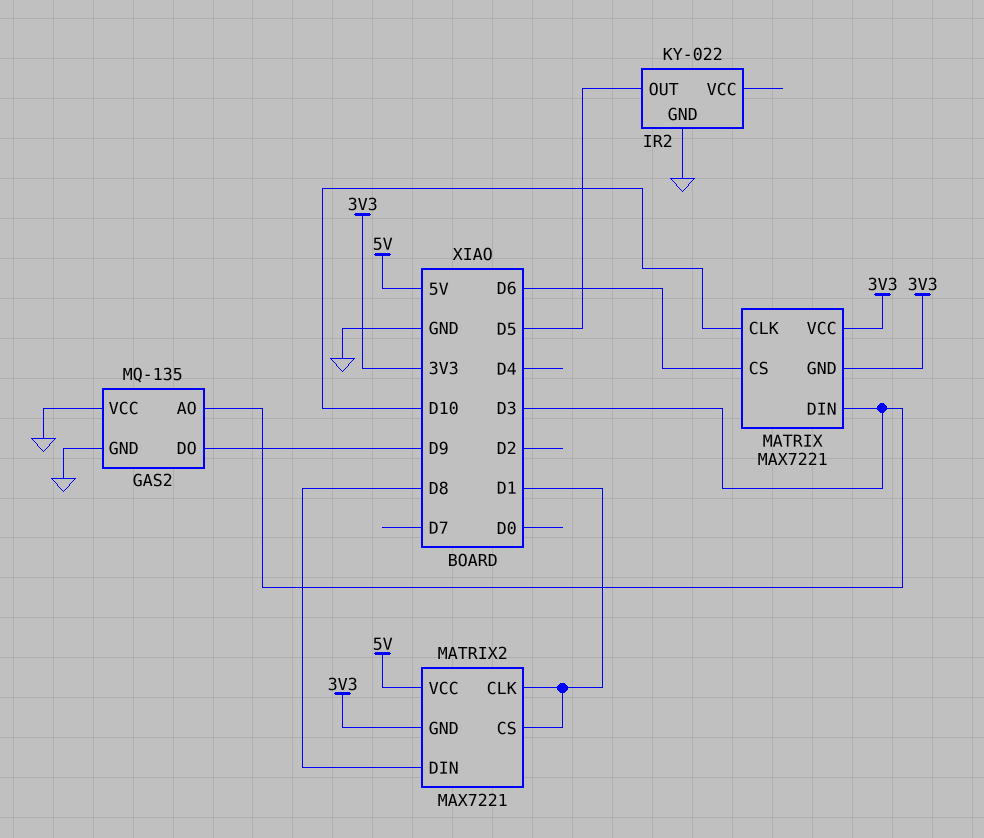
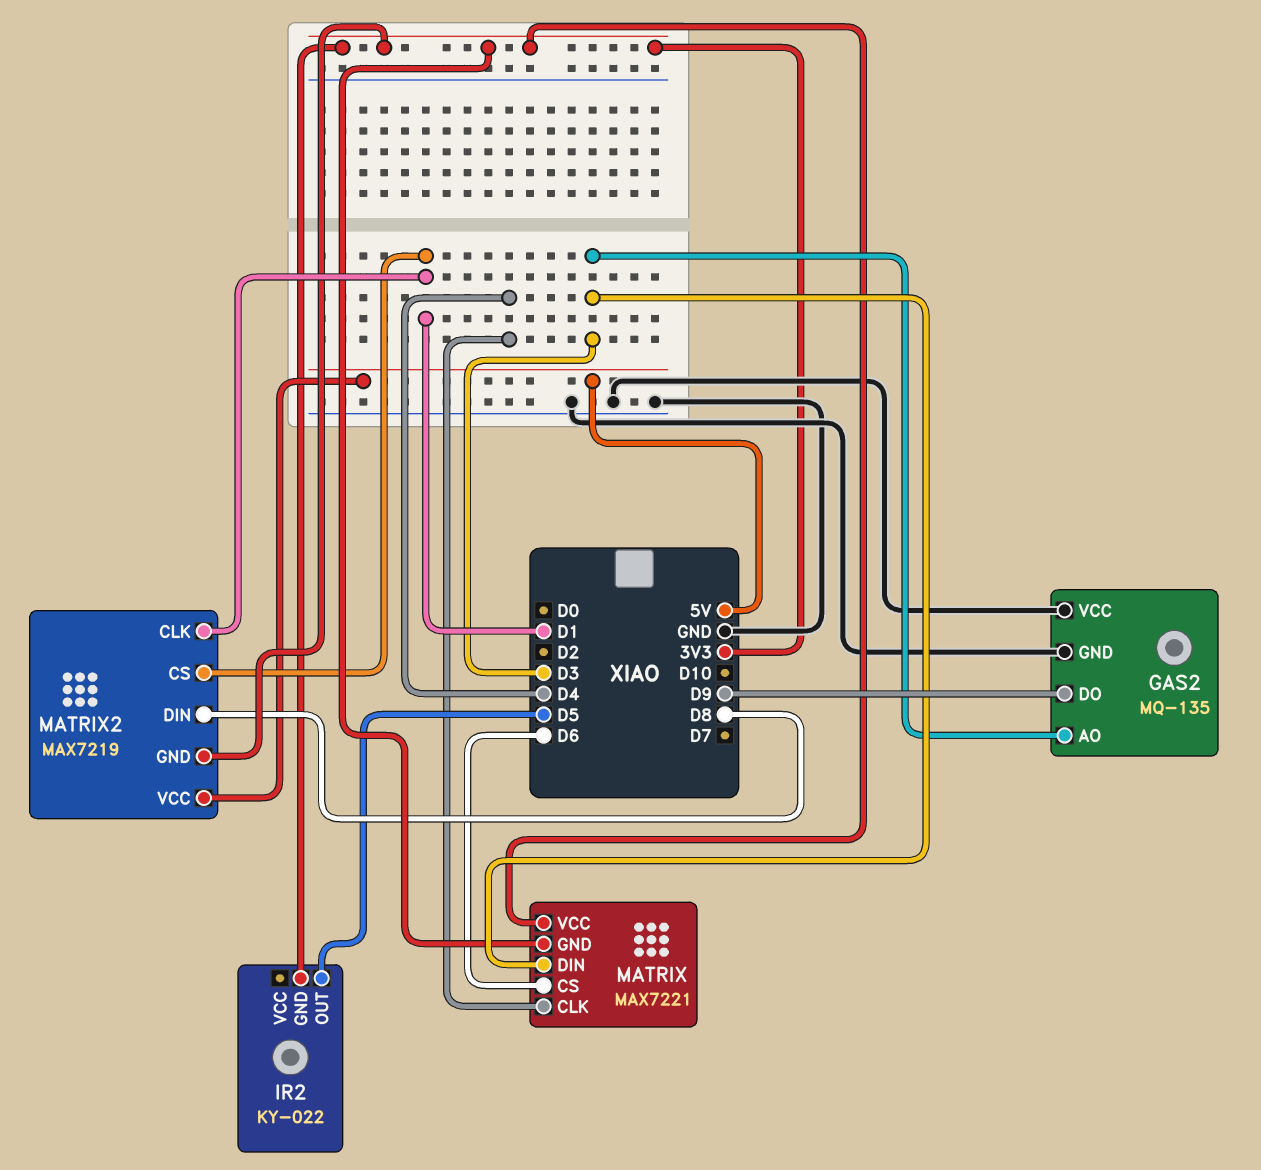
IR2 pin GND: GND -> 3V3
MATRIX pin CLK: D10 -> D4
MATRIX2: MAX7221 -> MAX7219

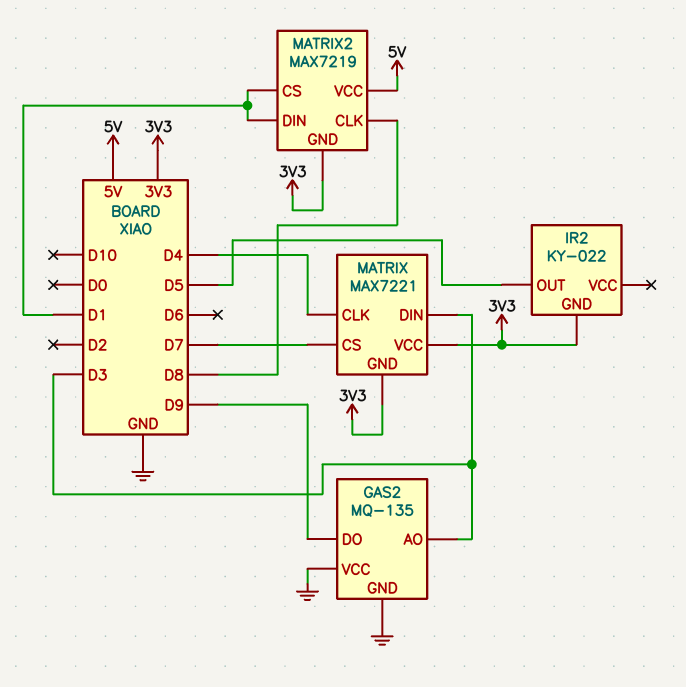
MATRIX pin CS: D6 -> D7
MATRIX2 pin CLK: D1 -> D8
MATRIX2 pin DIN: D8 -> D1

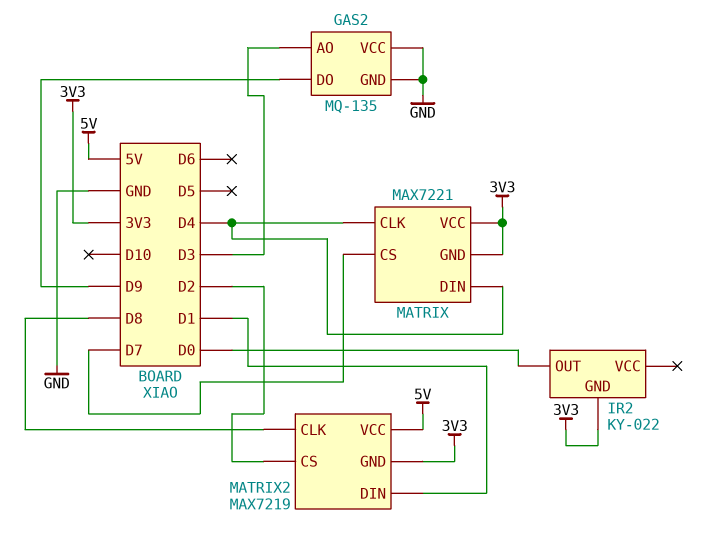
IR2 pin OUT: D5 -> D0
MATRIX pin DIN: D3 -> D4
MATRIX2 pin CS: D1 -> D2

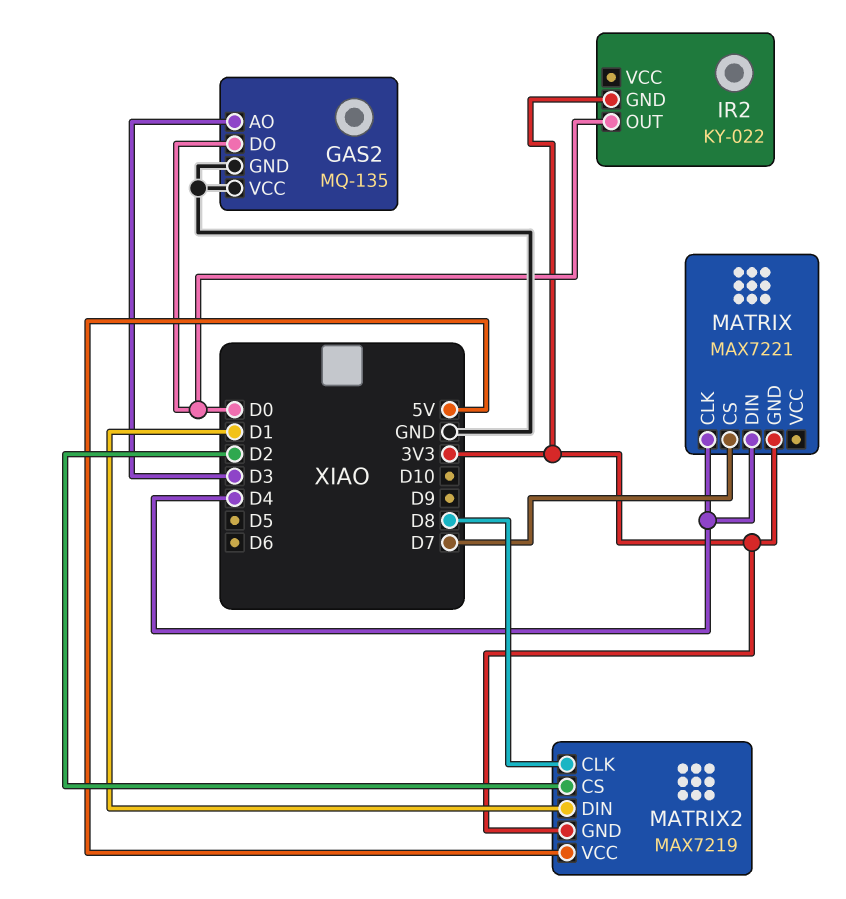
GAS2 pin DO: D9 -> D0
MATRIX pin VCC: 3V3 -> none

